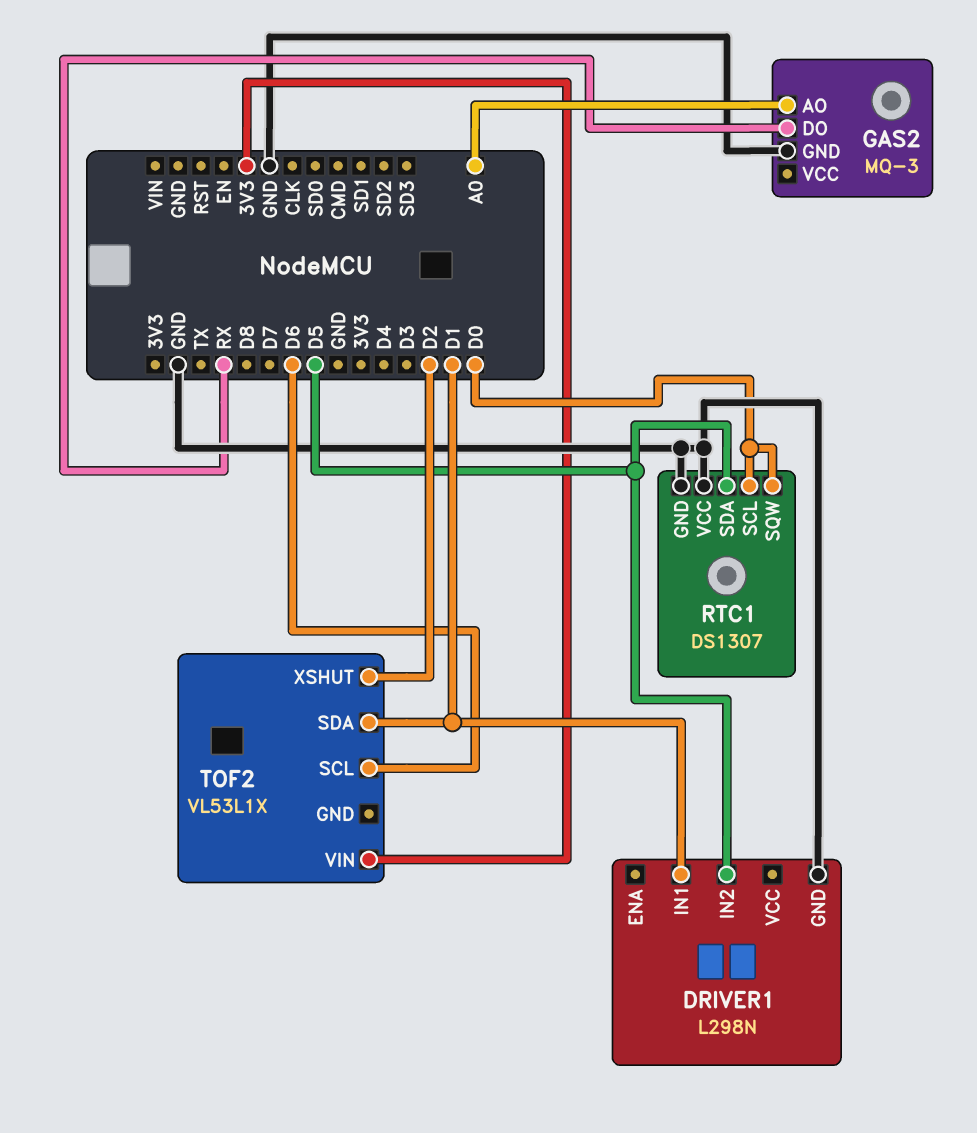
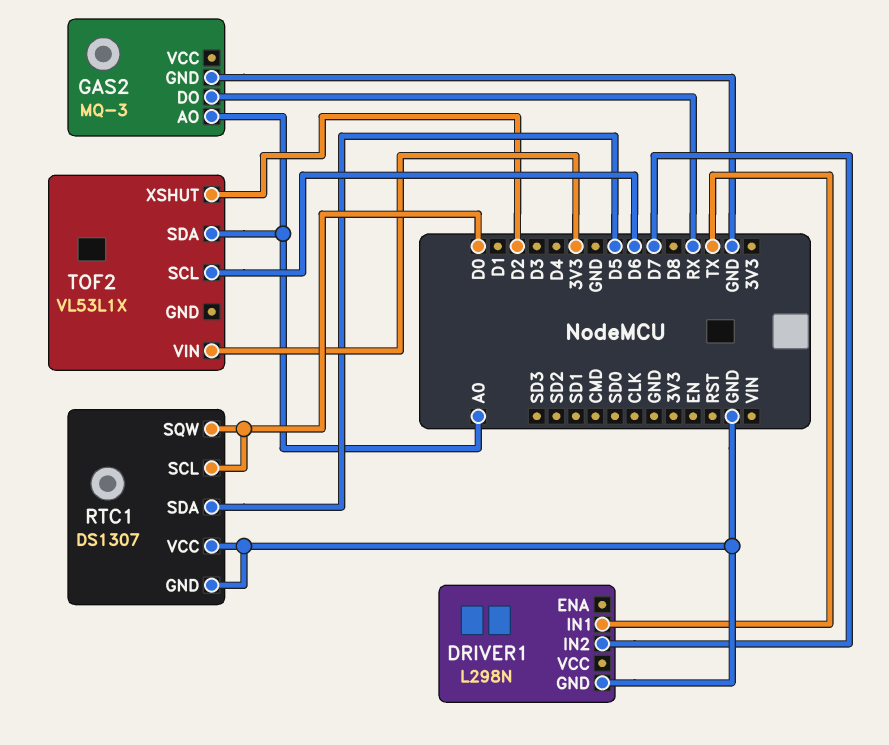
DRIVER1 pin IN1: D1 -> TX
DRIVER1 pin IN2: D5 -> D7
TOF2 pin SDA: D1 -> A0

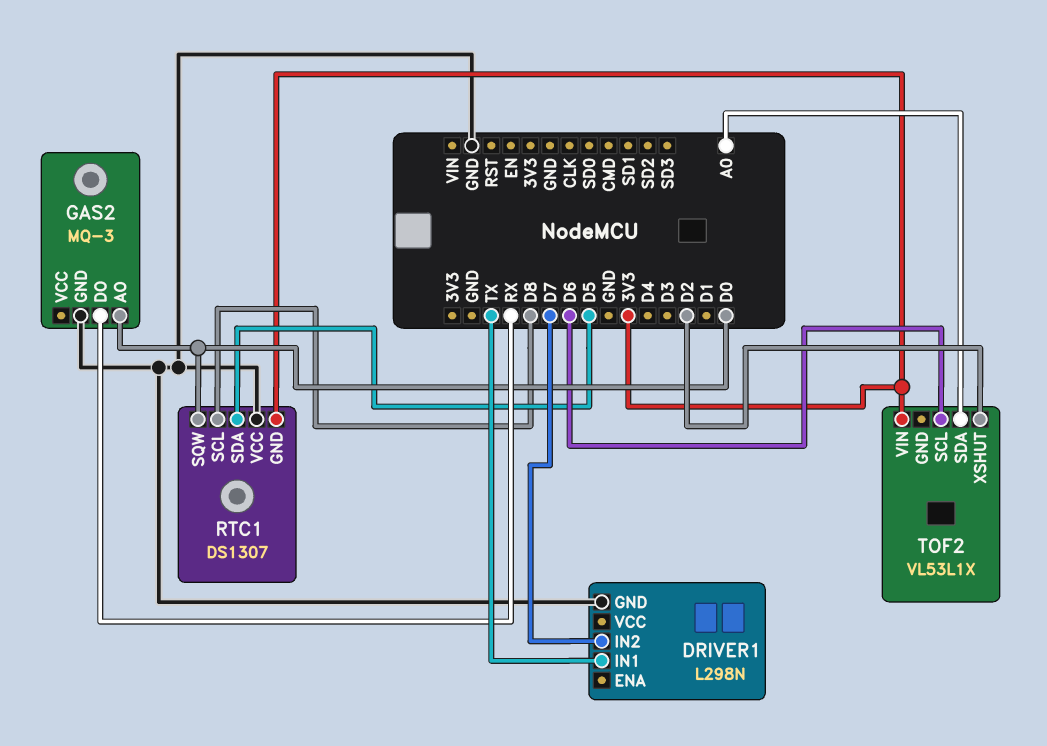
GAS2 pin AO: A0 -> D0
RTC1 pin GND: GND -> 3V3
RTC1 pin SCL: D0 -> D8

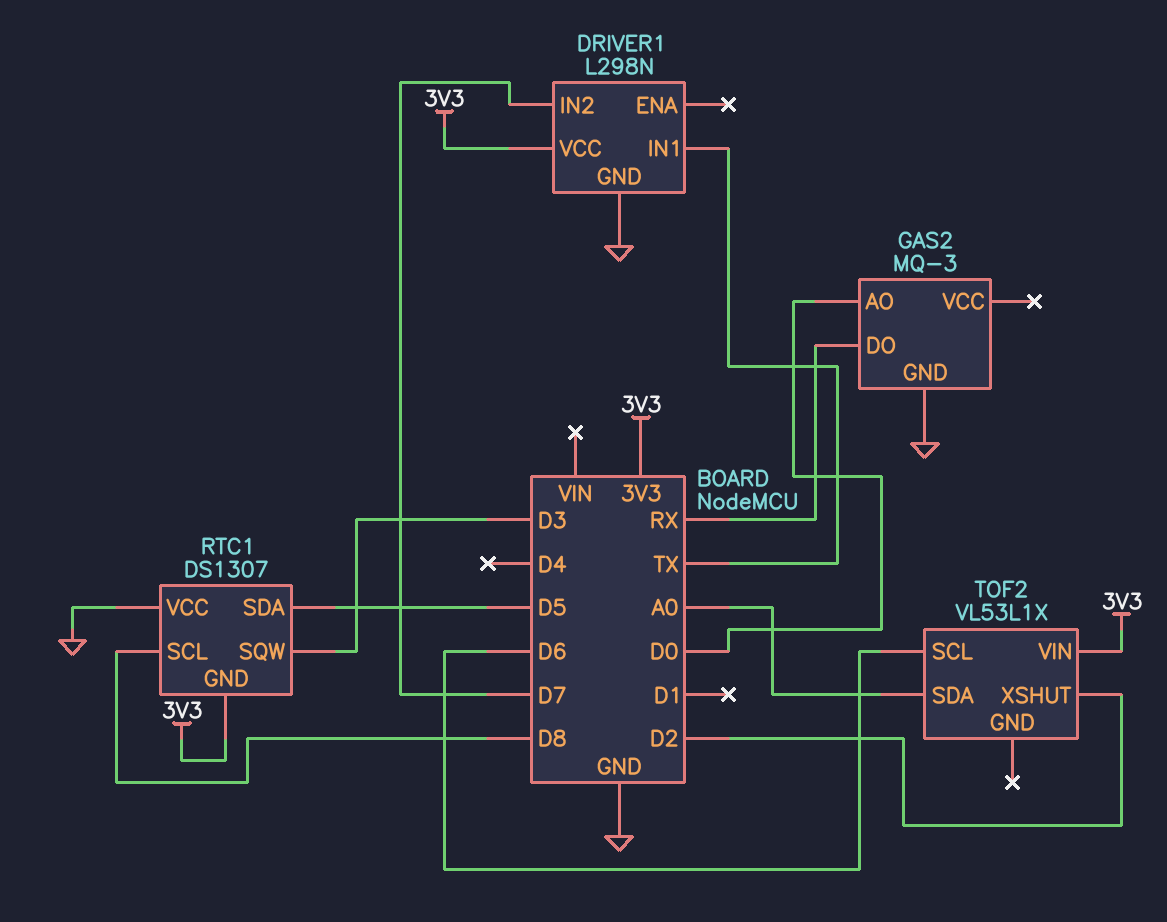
DRIVER1 pin VCC: none -> 3V3
RTC1 pin SQW: D0 -> D3

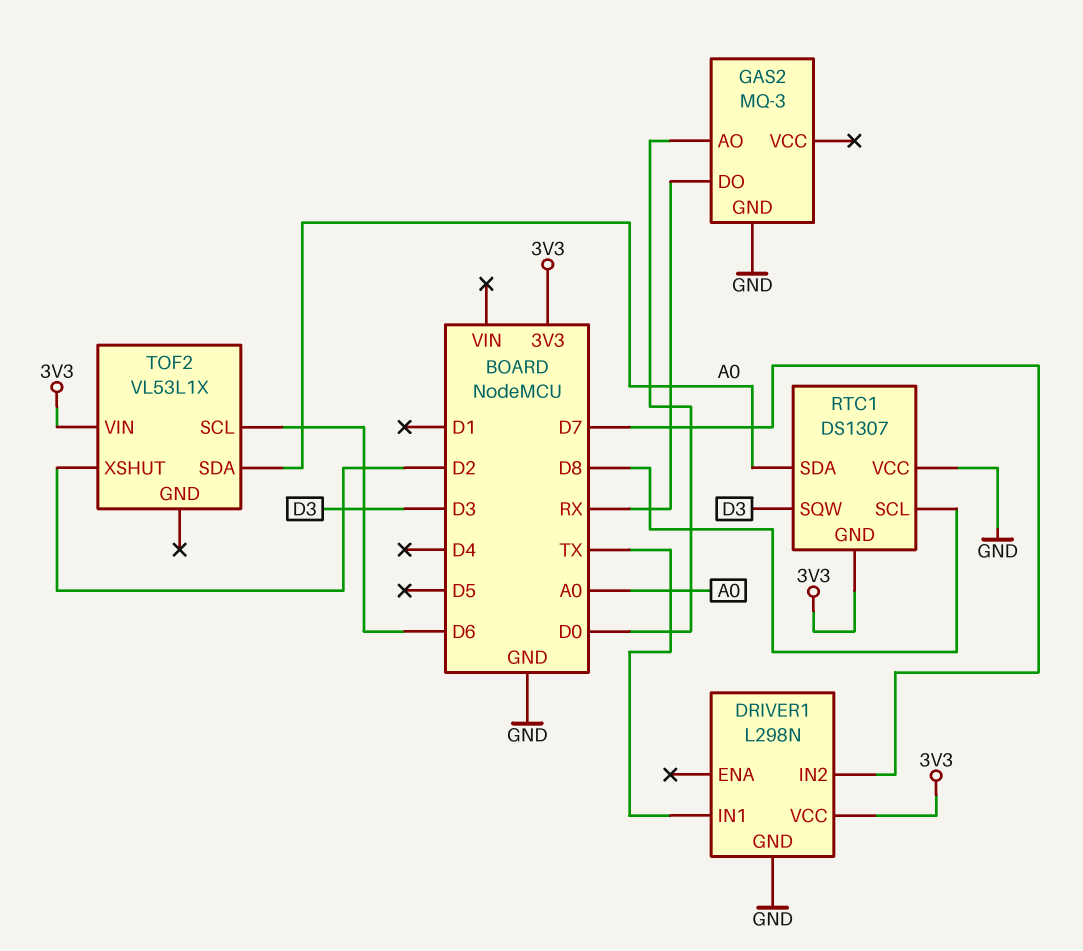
RTC1 pin SDA: D5 -> A0

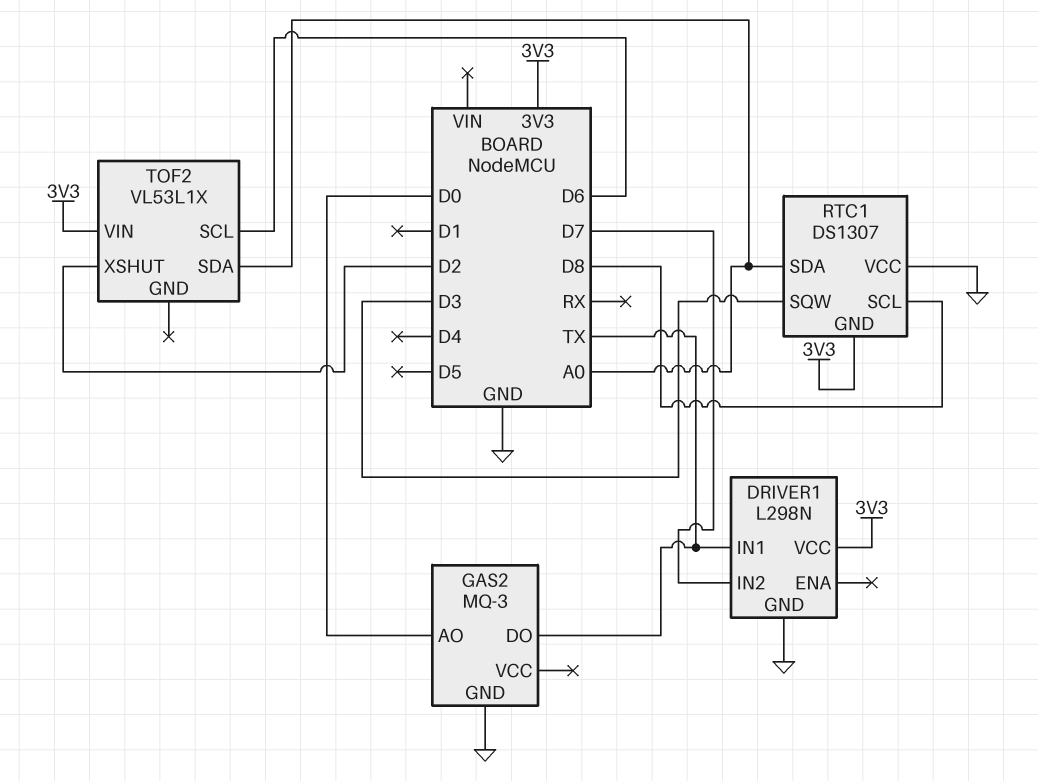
GAS2 pin DO: RX -> TX

